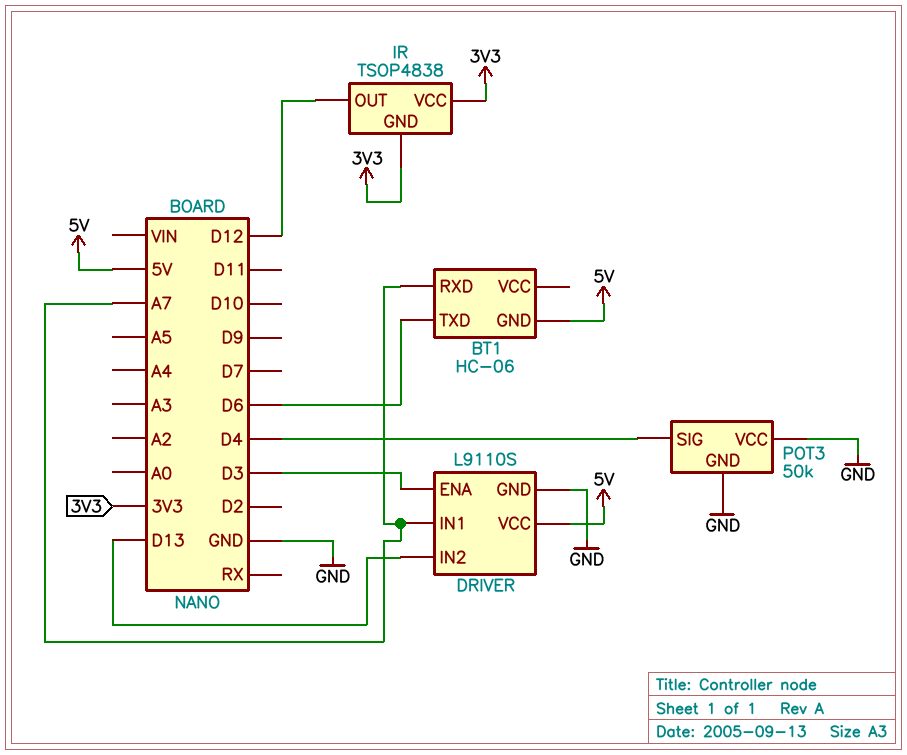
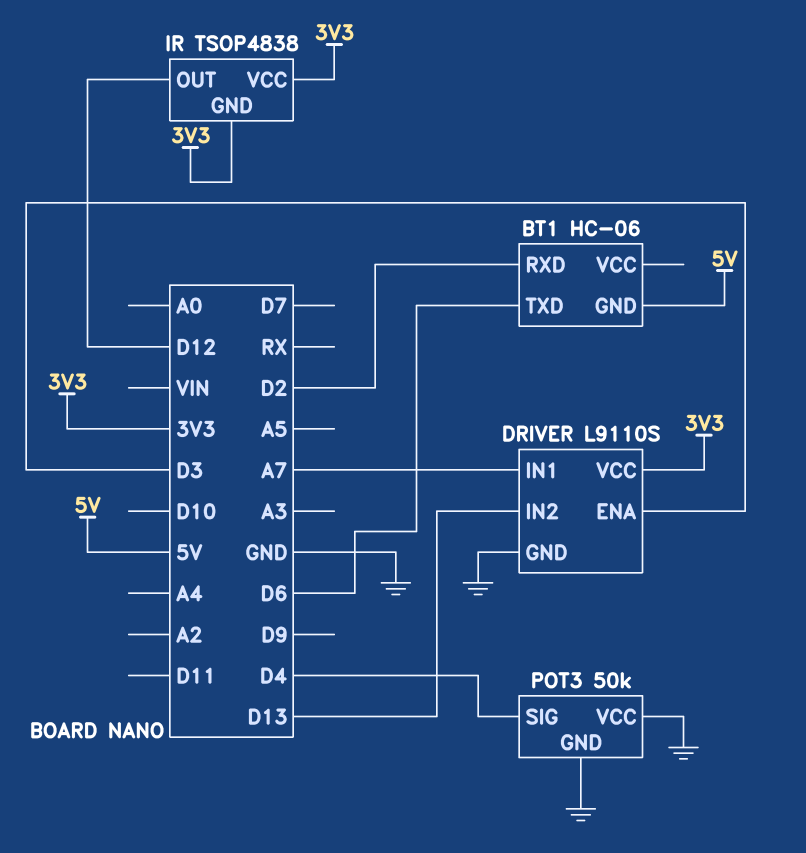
BT1 pin RXD: A7 -> D2
DRIVER pin VCC: 5V -> 3V3

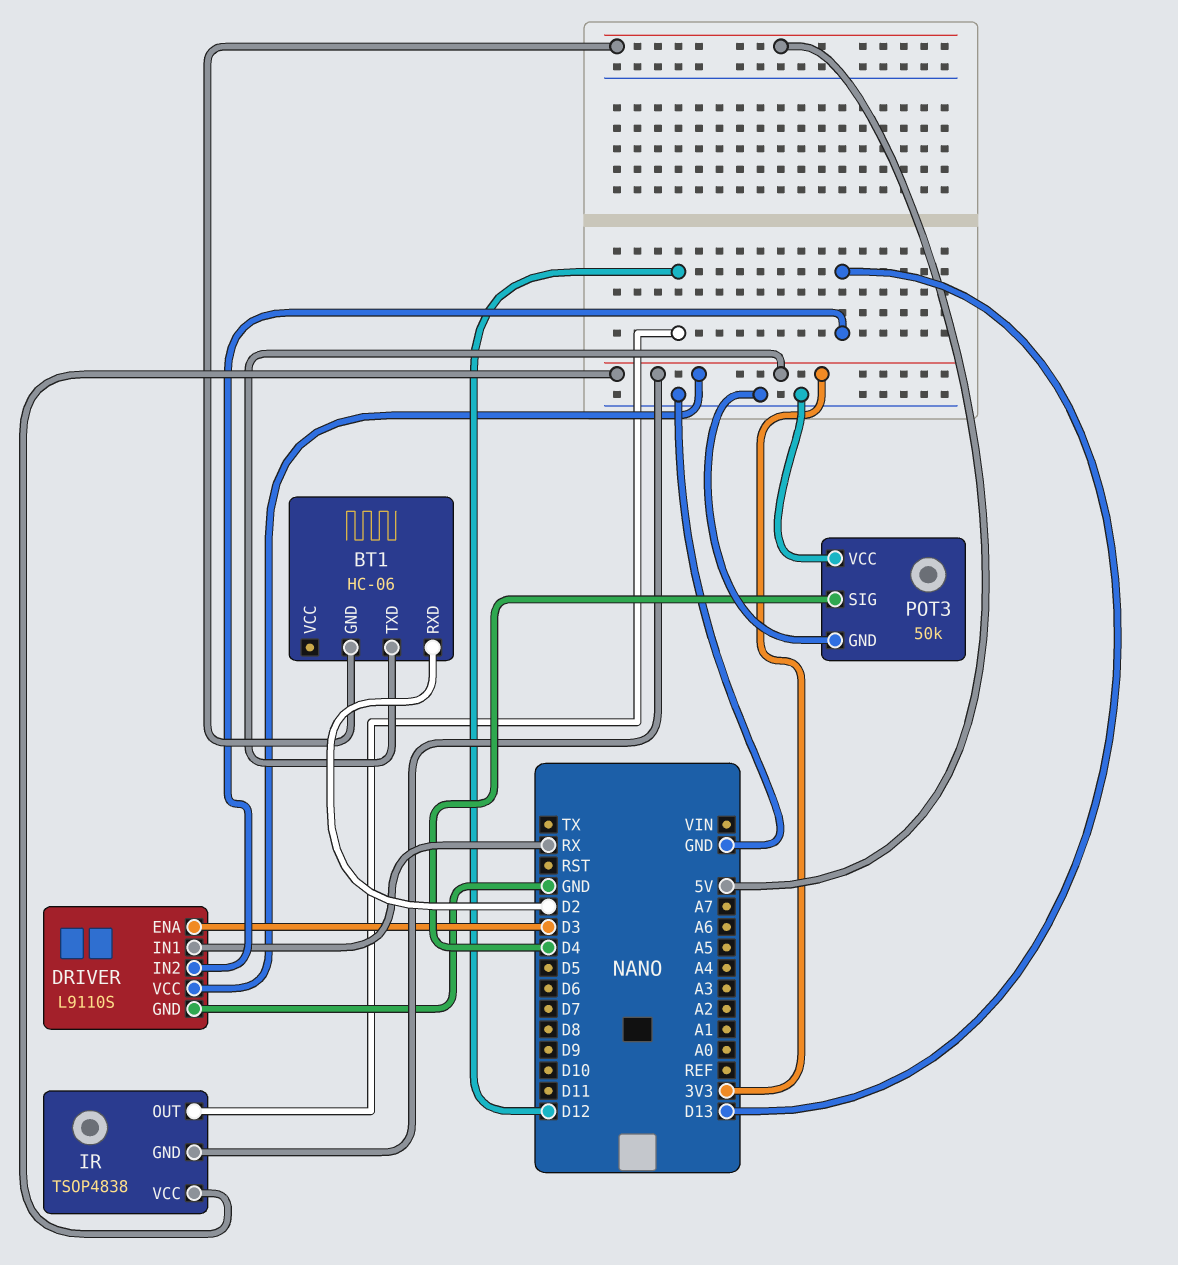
BT1 pin TXD: D6 -> 3V3
DRIVER pin IN1: A7 -> RX

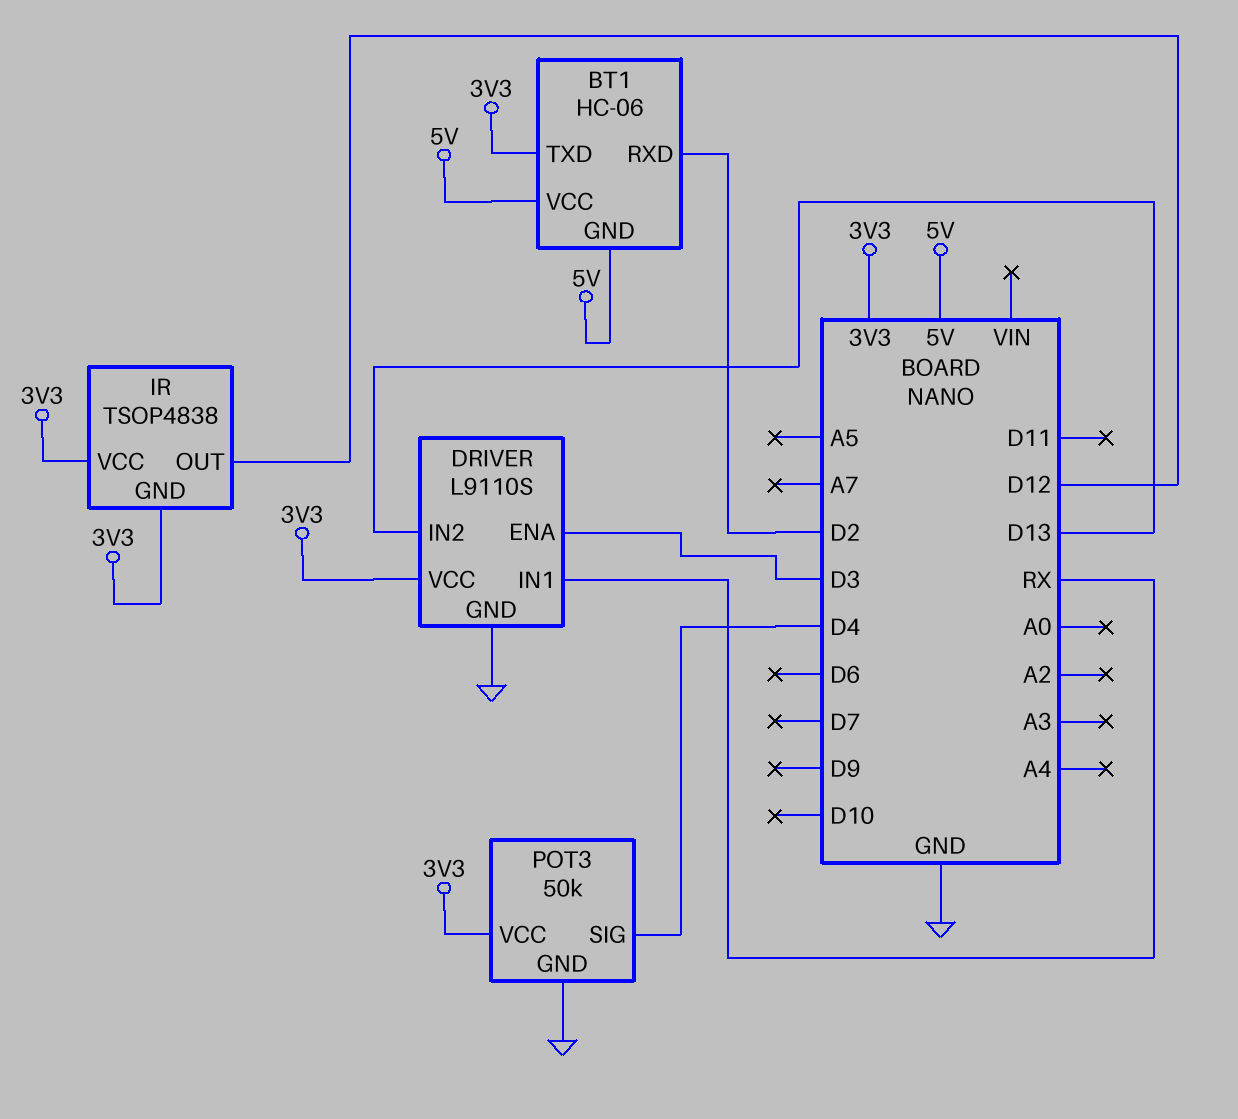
BT1 pin VCC: none -> 5V
POT3 pin VCC: GND -> 3V3

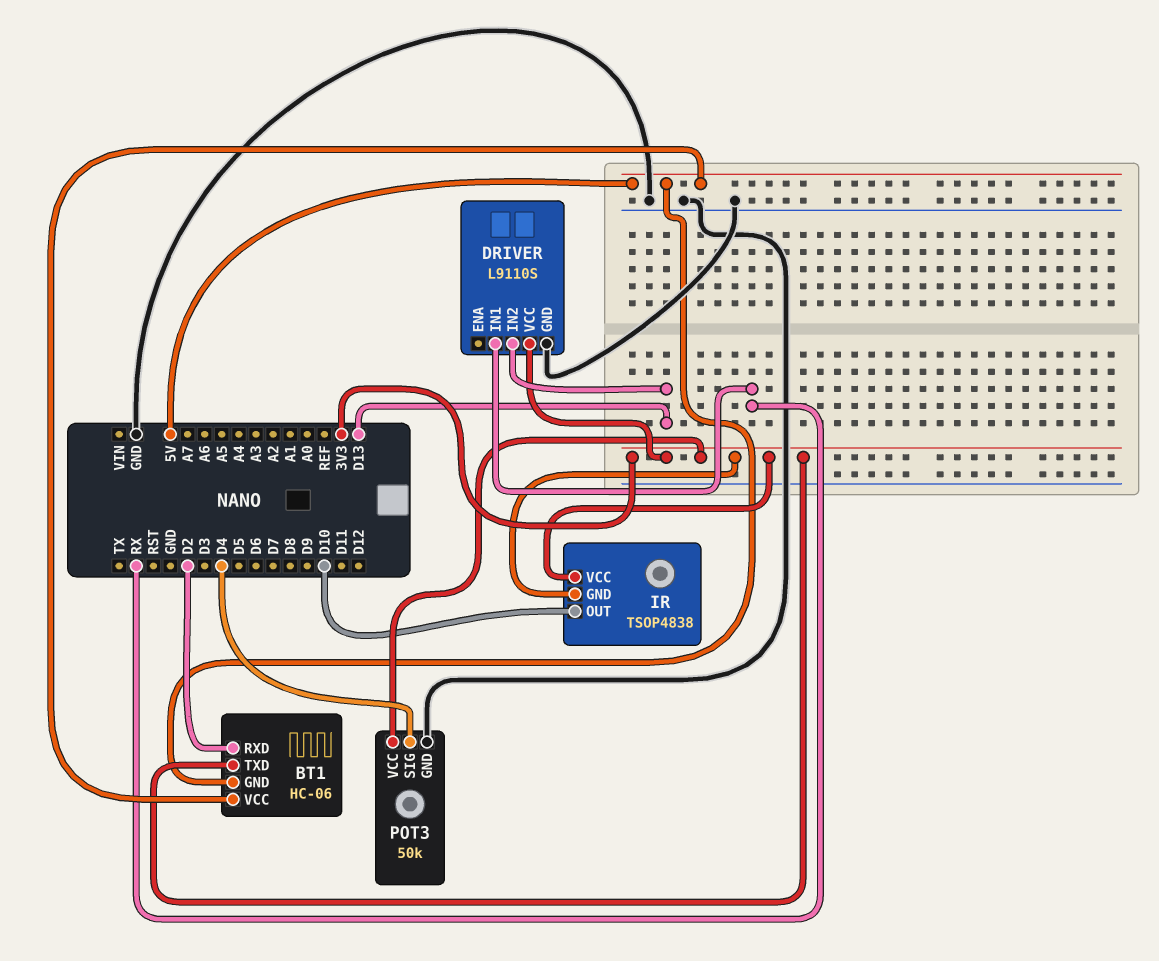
DRIVER pin ENA: D3 -> none
IR pin OUT: D12 -> D10

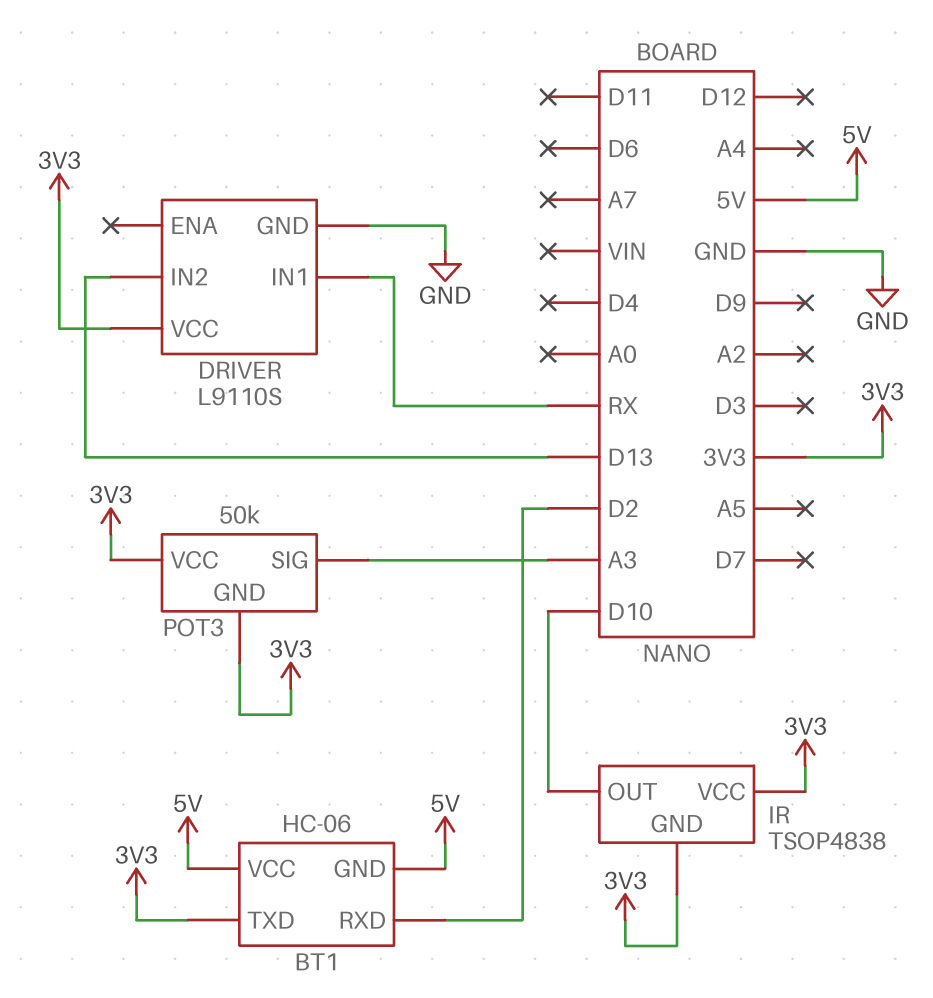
POT3 pin GND: GND -> 3V3
POT3 pin SIG: D4 -> A3

